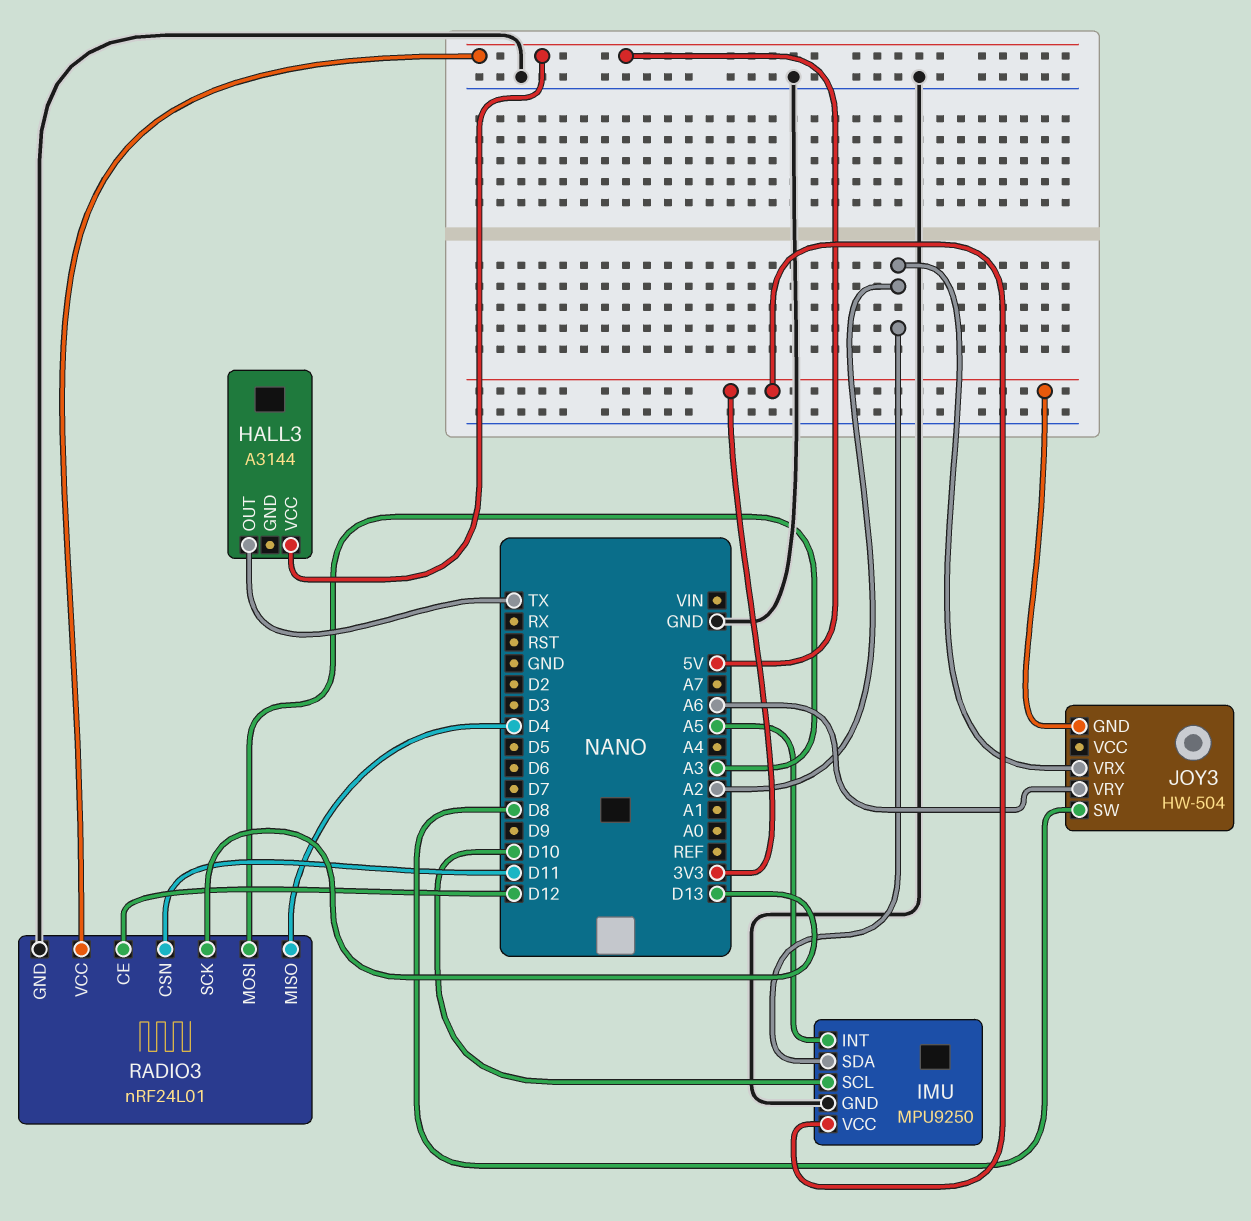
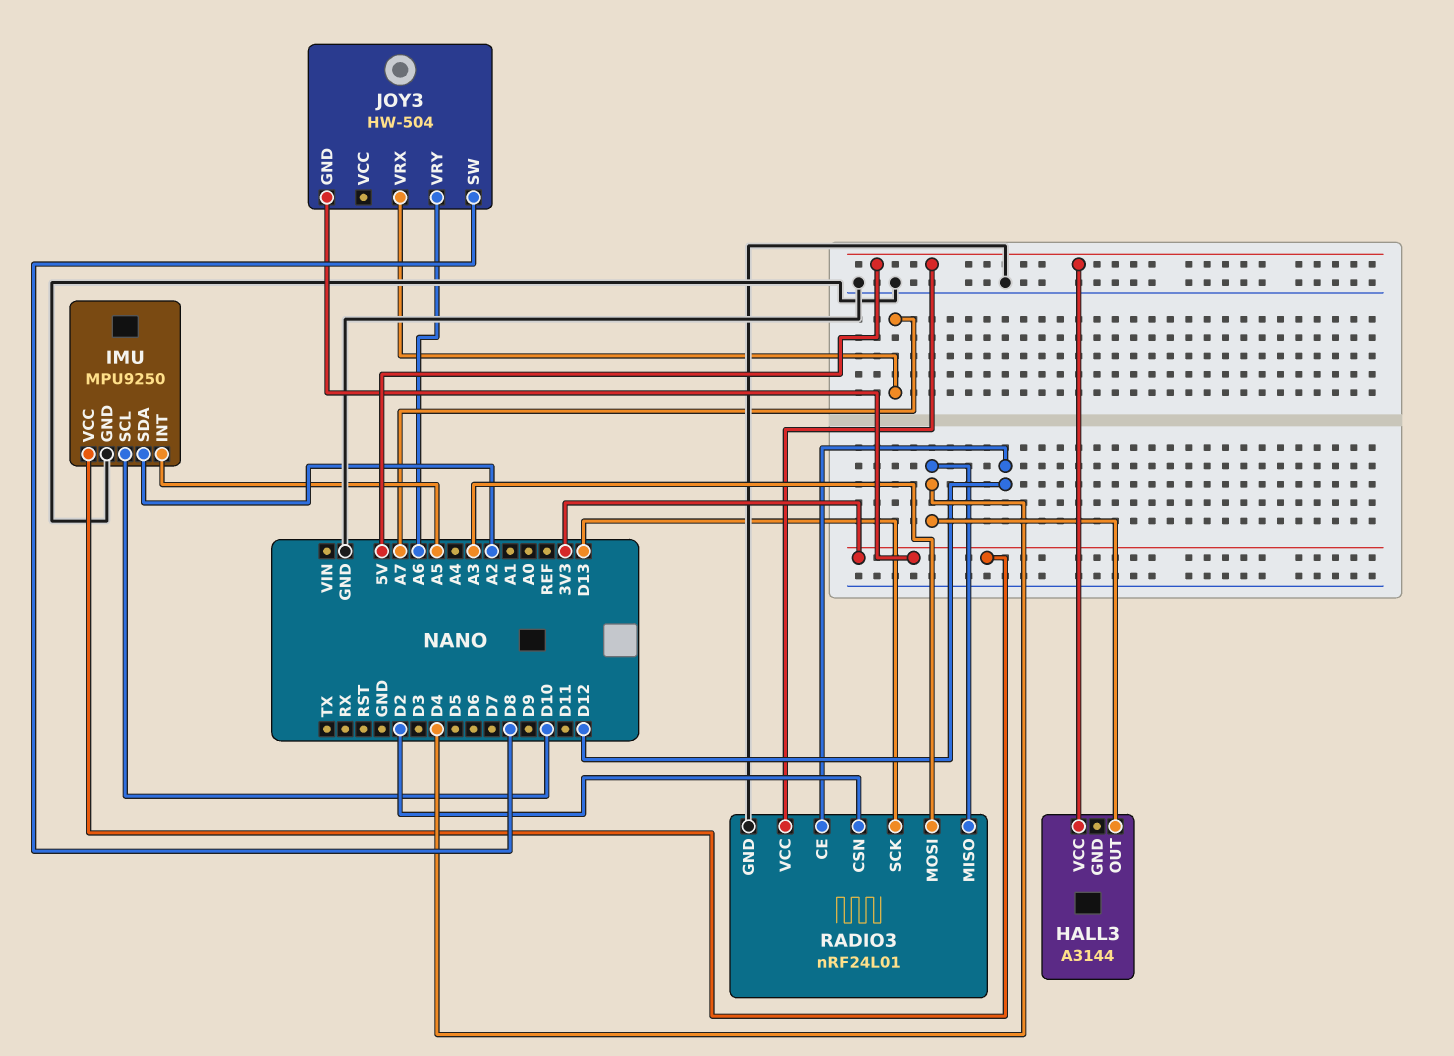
HALL3 pin OUT: TX -> D4
JOY3 pin VRX: A2 -> A7
RADIO3 pin CSN: D11 -> D2

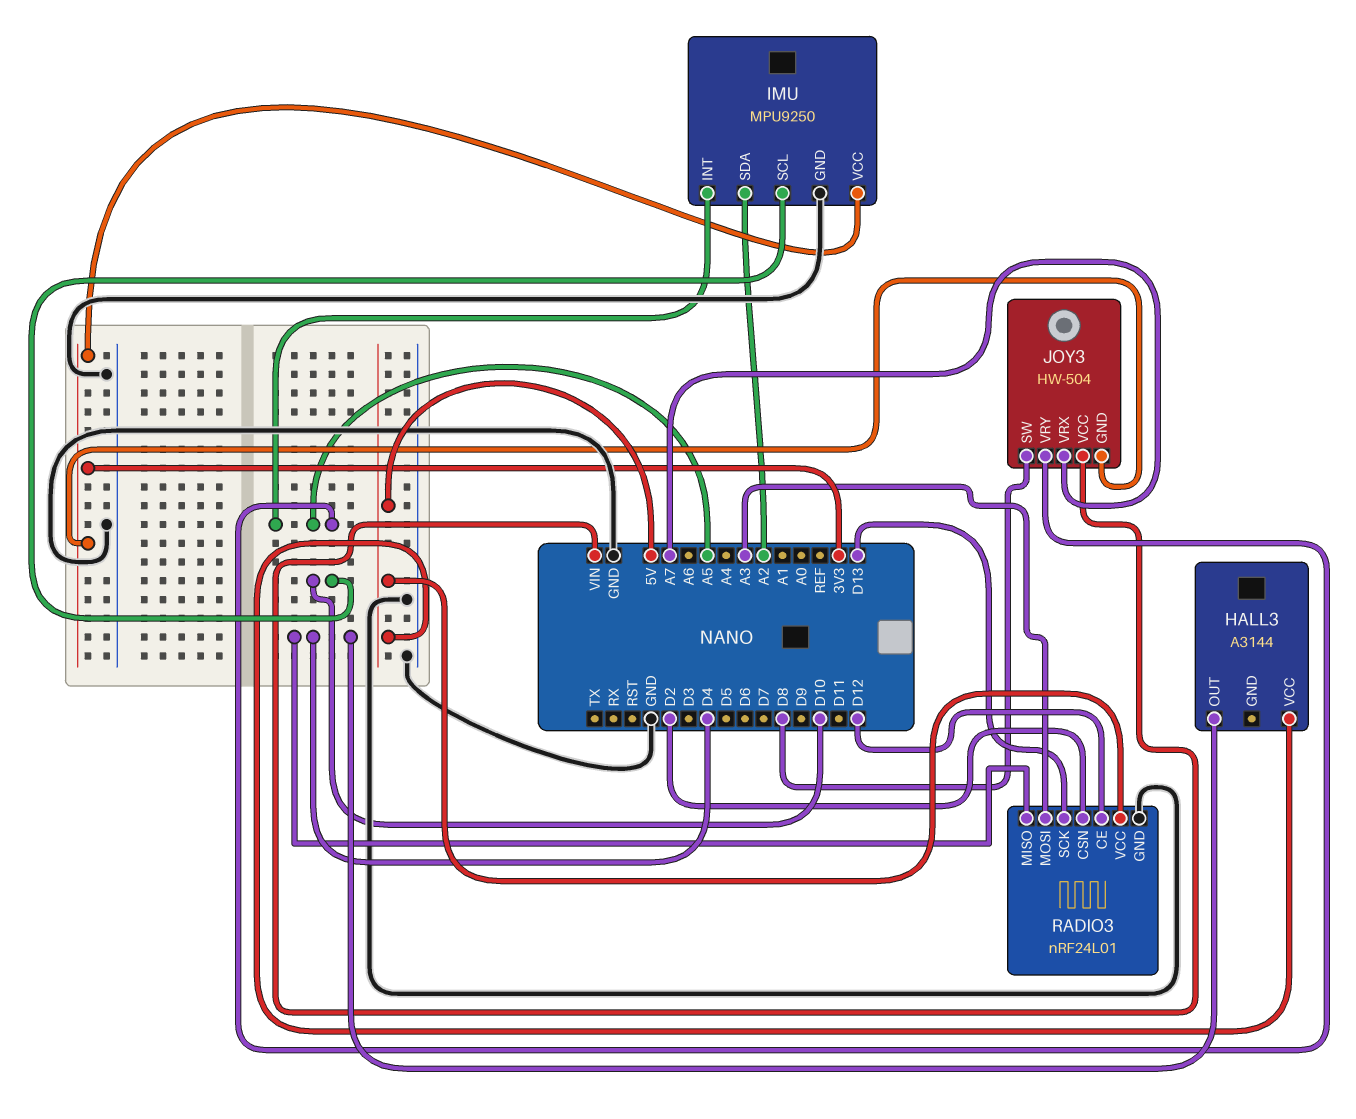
JOY3 pin VCC: none -> VIN
JOY3 pin VRY: A6 -> A5

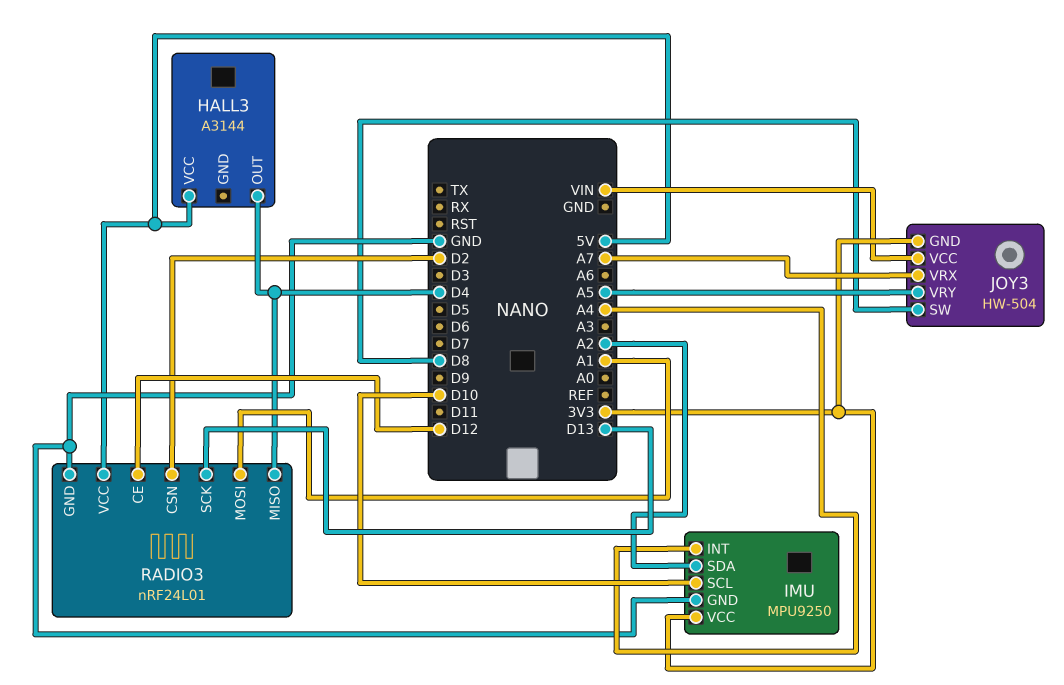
IMU pin INT: A5 -> A4
RADIO3 pin MOSI: A3 -> A1

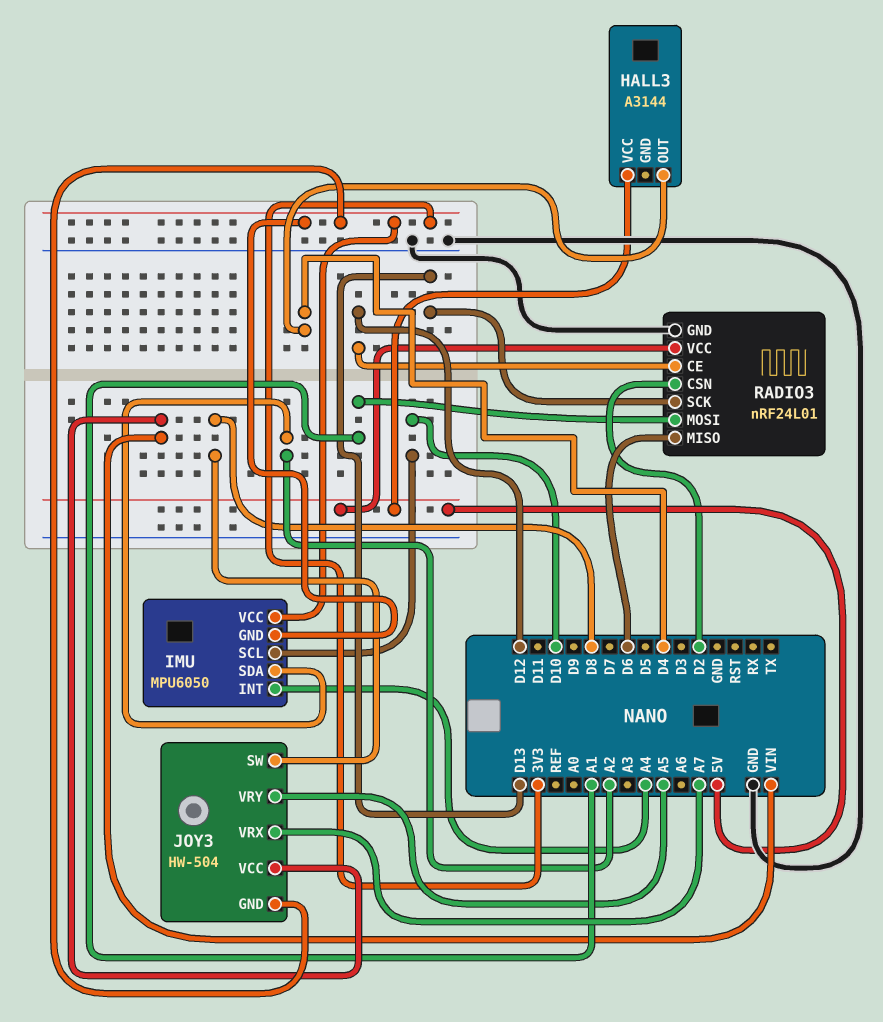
IMU: MPU9250 -> MPU6050
IMU pin GND: GND -> 3V3
RADIO3 pin MISO: D4 -> D6

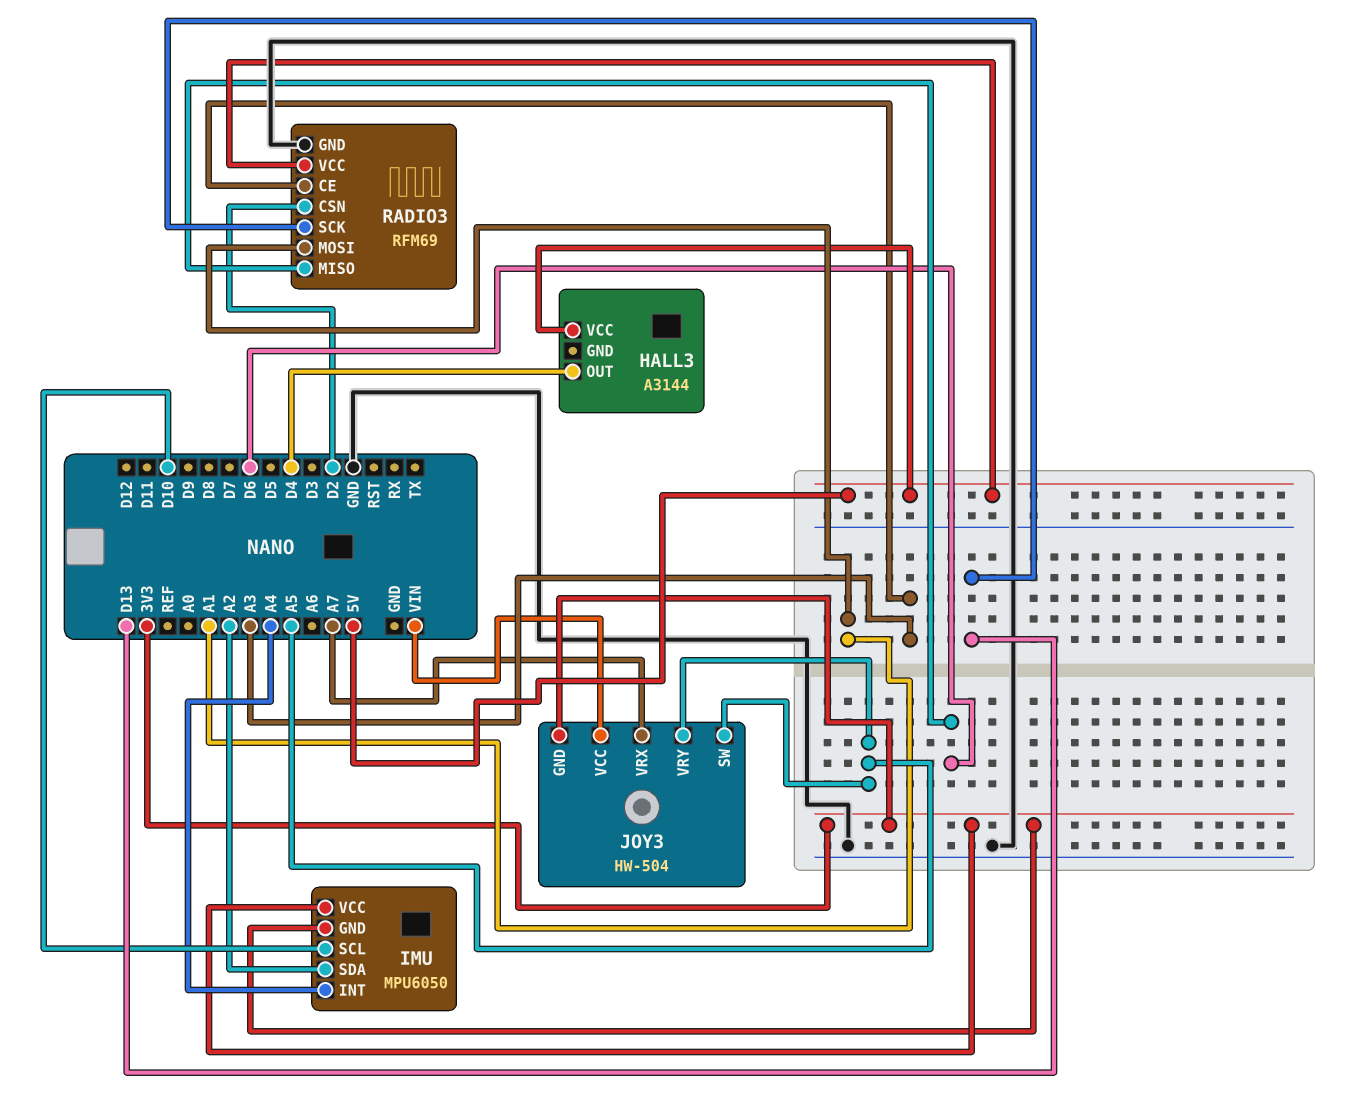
JOY3 pin SW: D8 -> A5
RADIO3: nRF24L01 -> RFM69
RADIO3 pin CE: D12 -> A3

